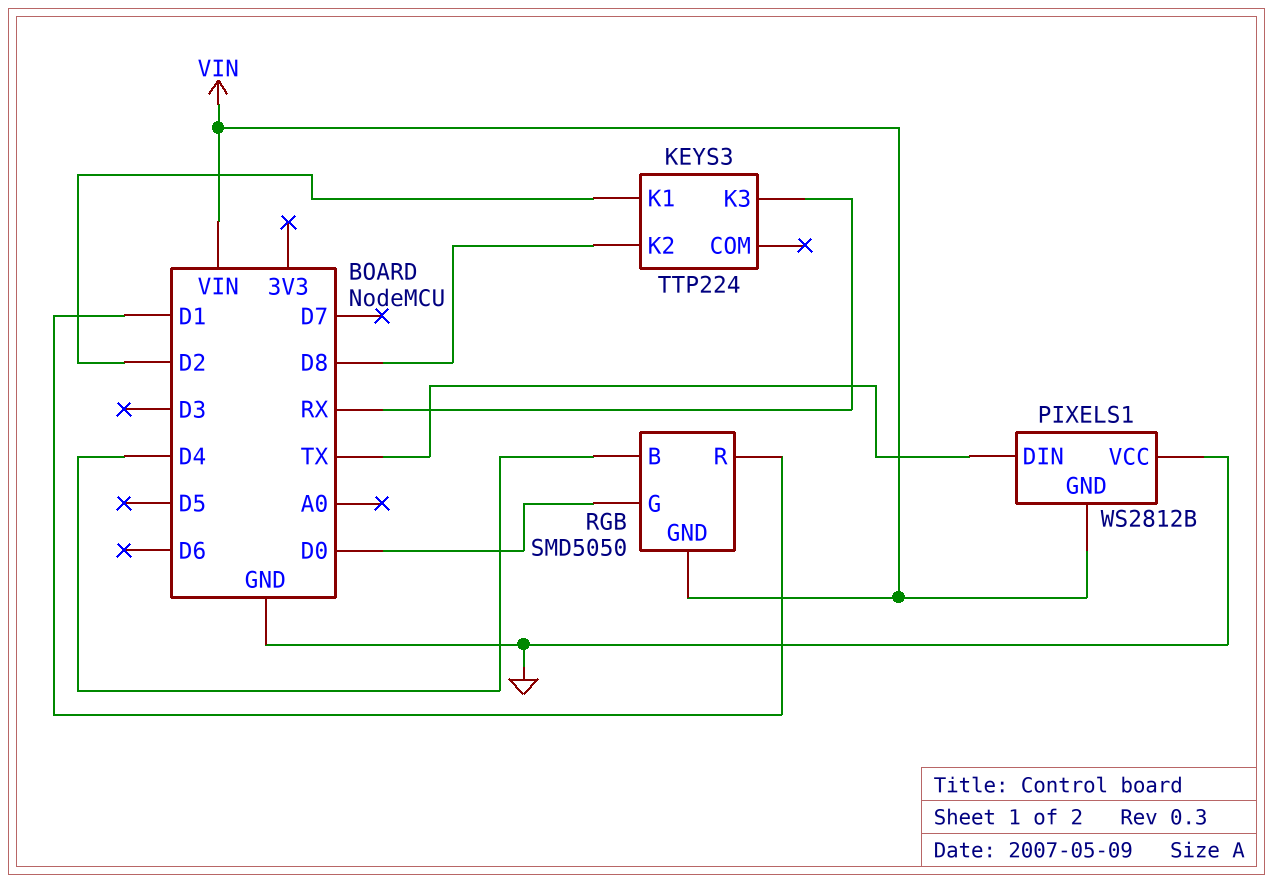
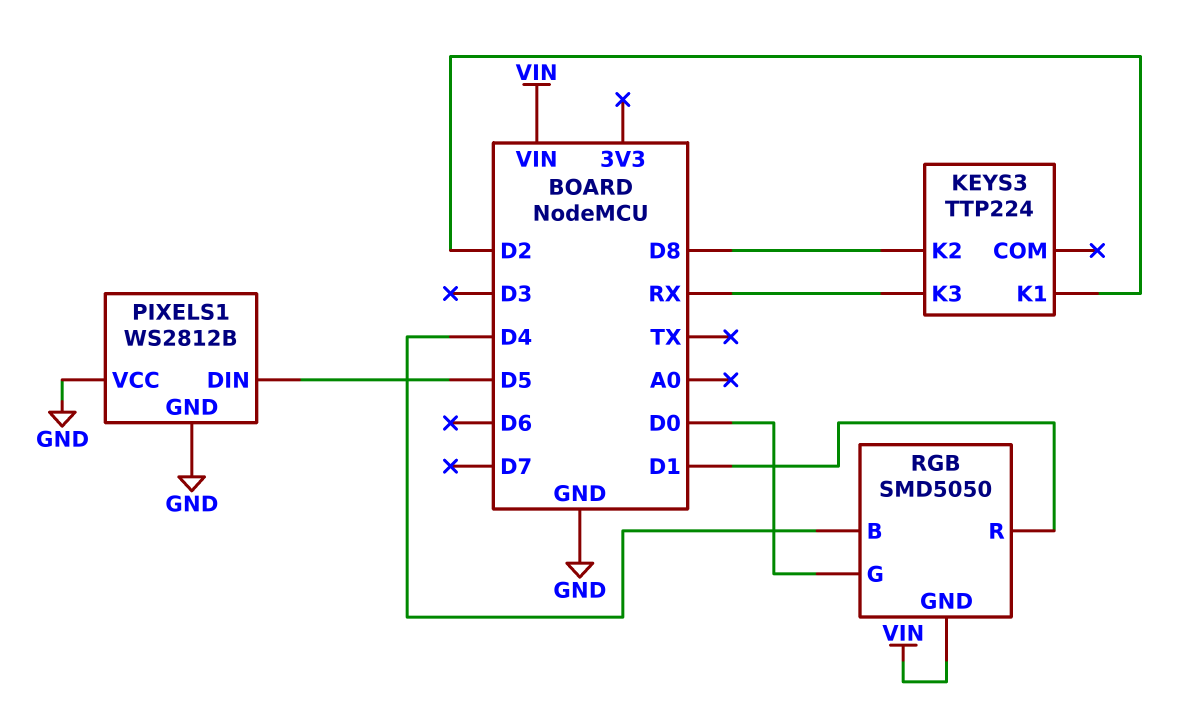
PIXELS1 pin DIN: TX -> D5
PIXELS1 pin GND: VIN -> GND

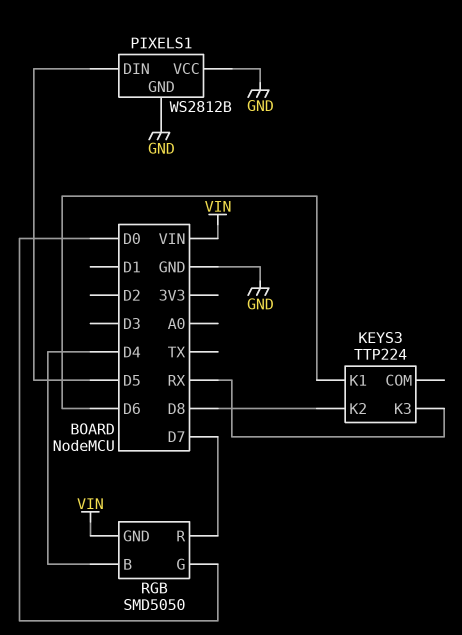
KEYS3 pin K1: D2 -> D6
RGB pin R: D1 -> D7

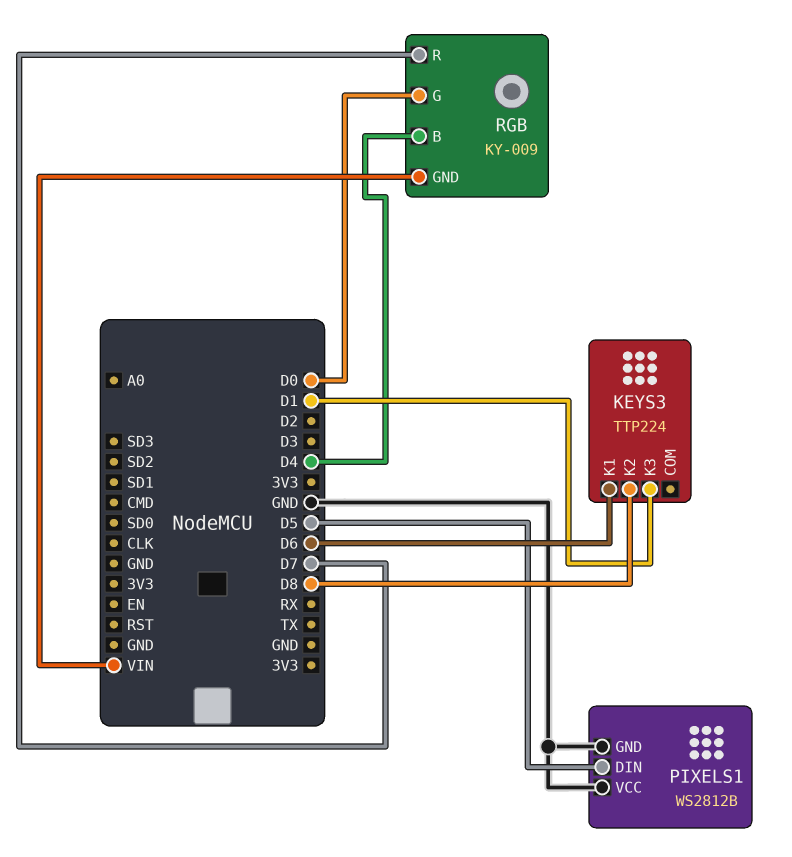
KEYS3 pin K3: RX -> D1
RGB: SMD5050 -> KY-009

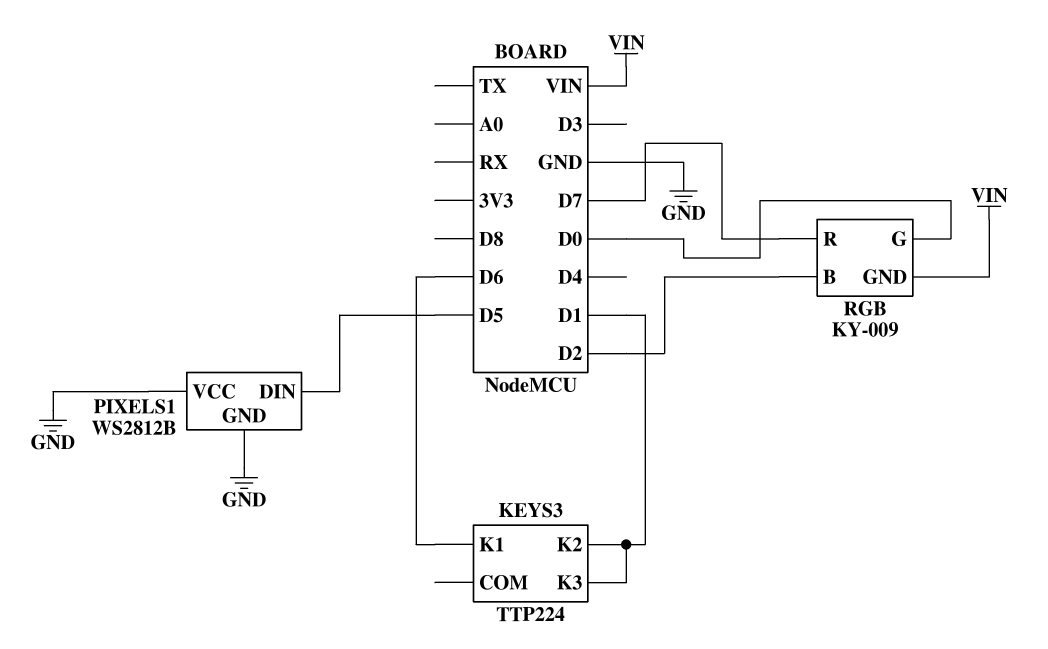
KEYS3 pin K2: D8 -> D1
RGB pin B: D4 -> D2

